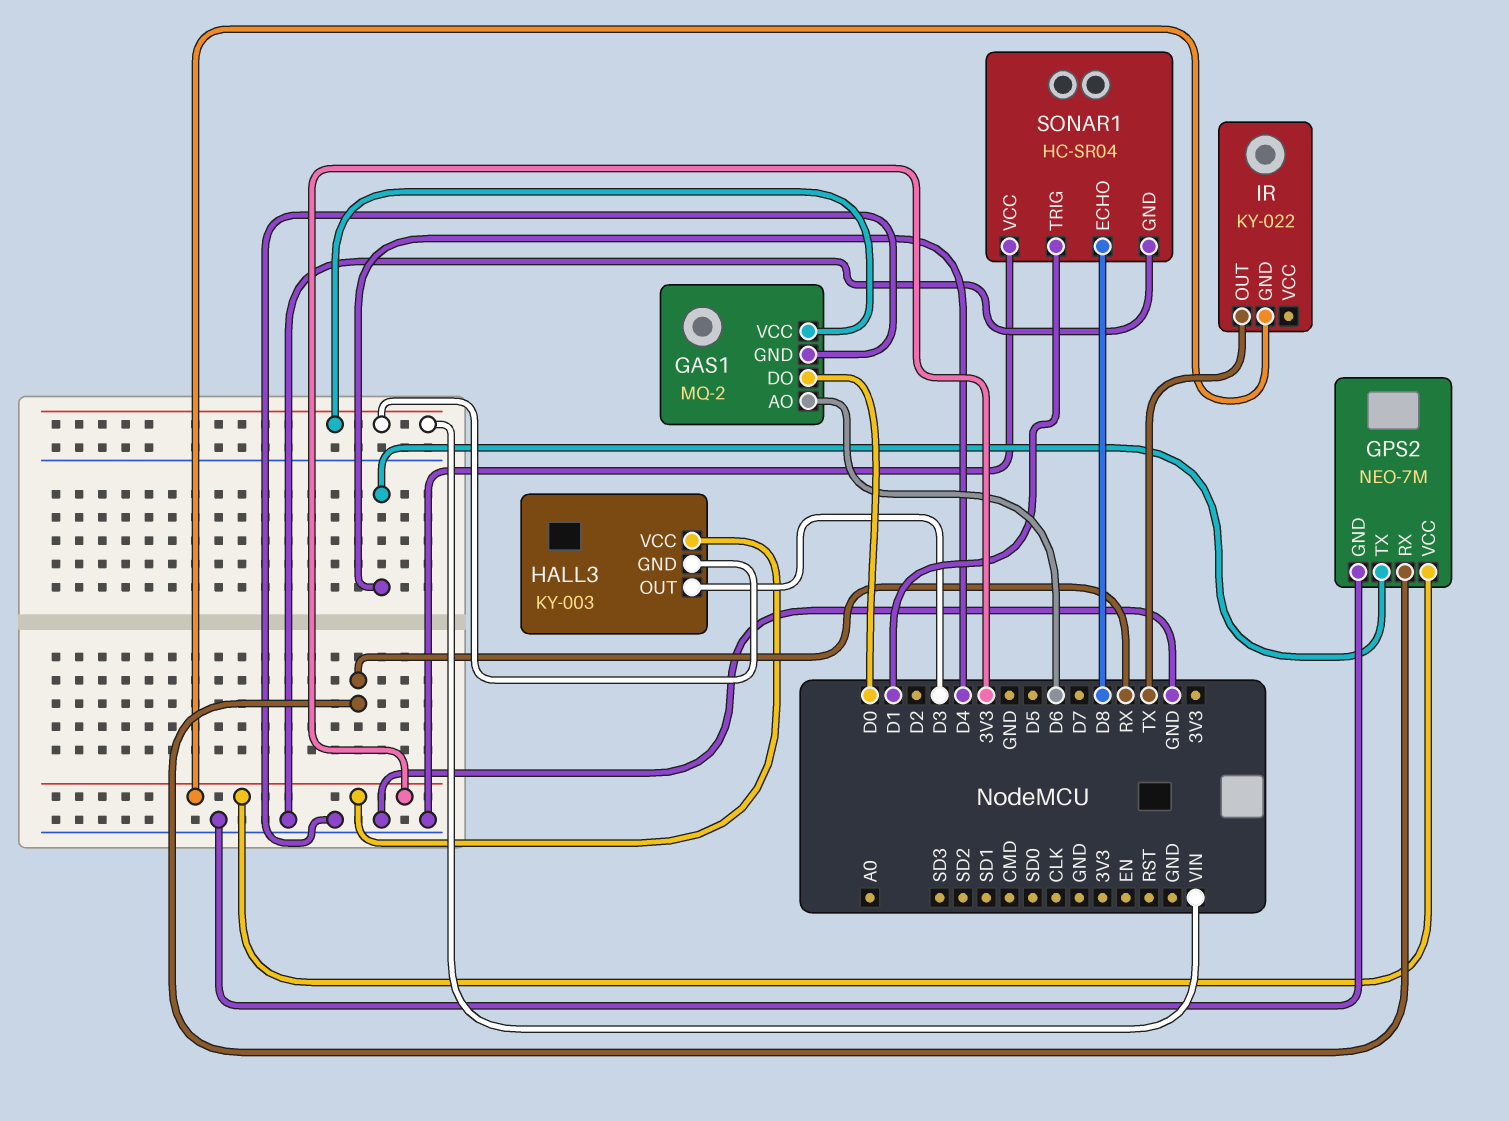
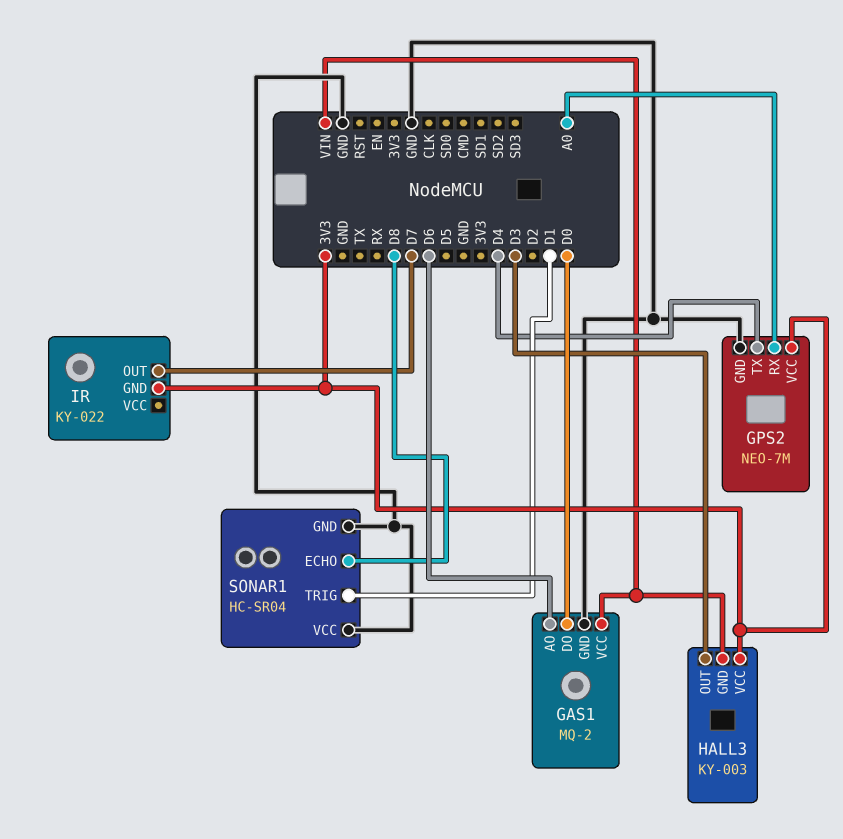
GPS2 pin RX: RX -> A0
IR pin OUT: TX -> D7

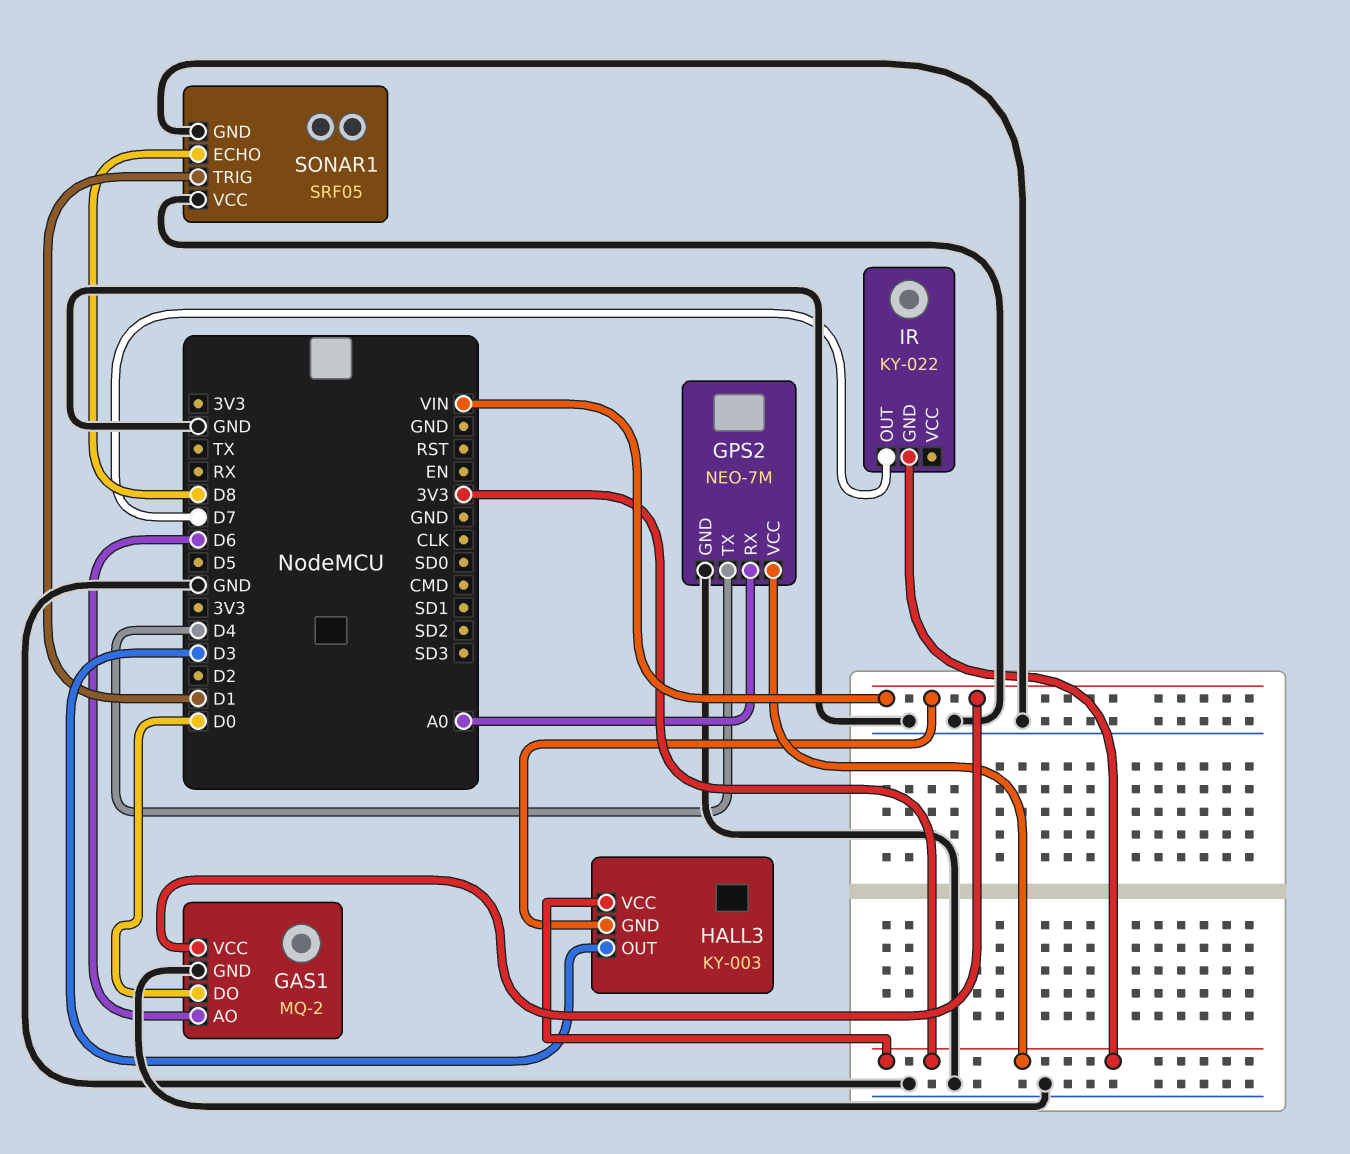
SONAR1: HC-SR04 -> SRF05

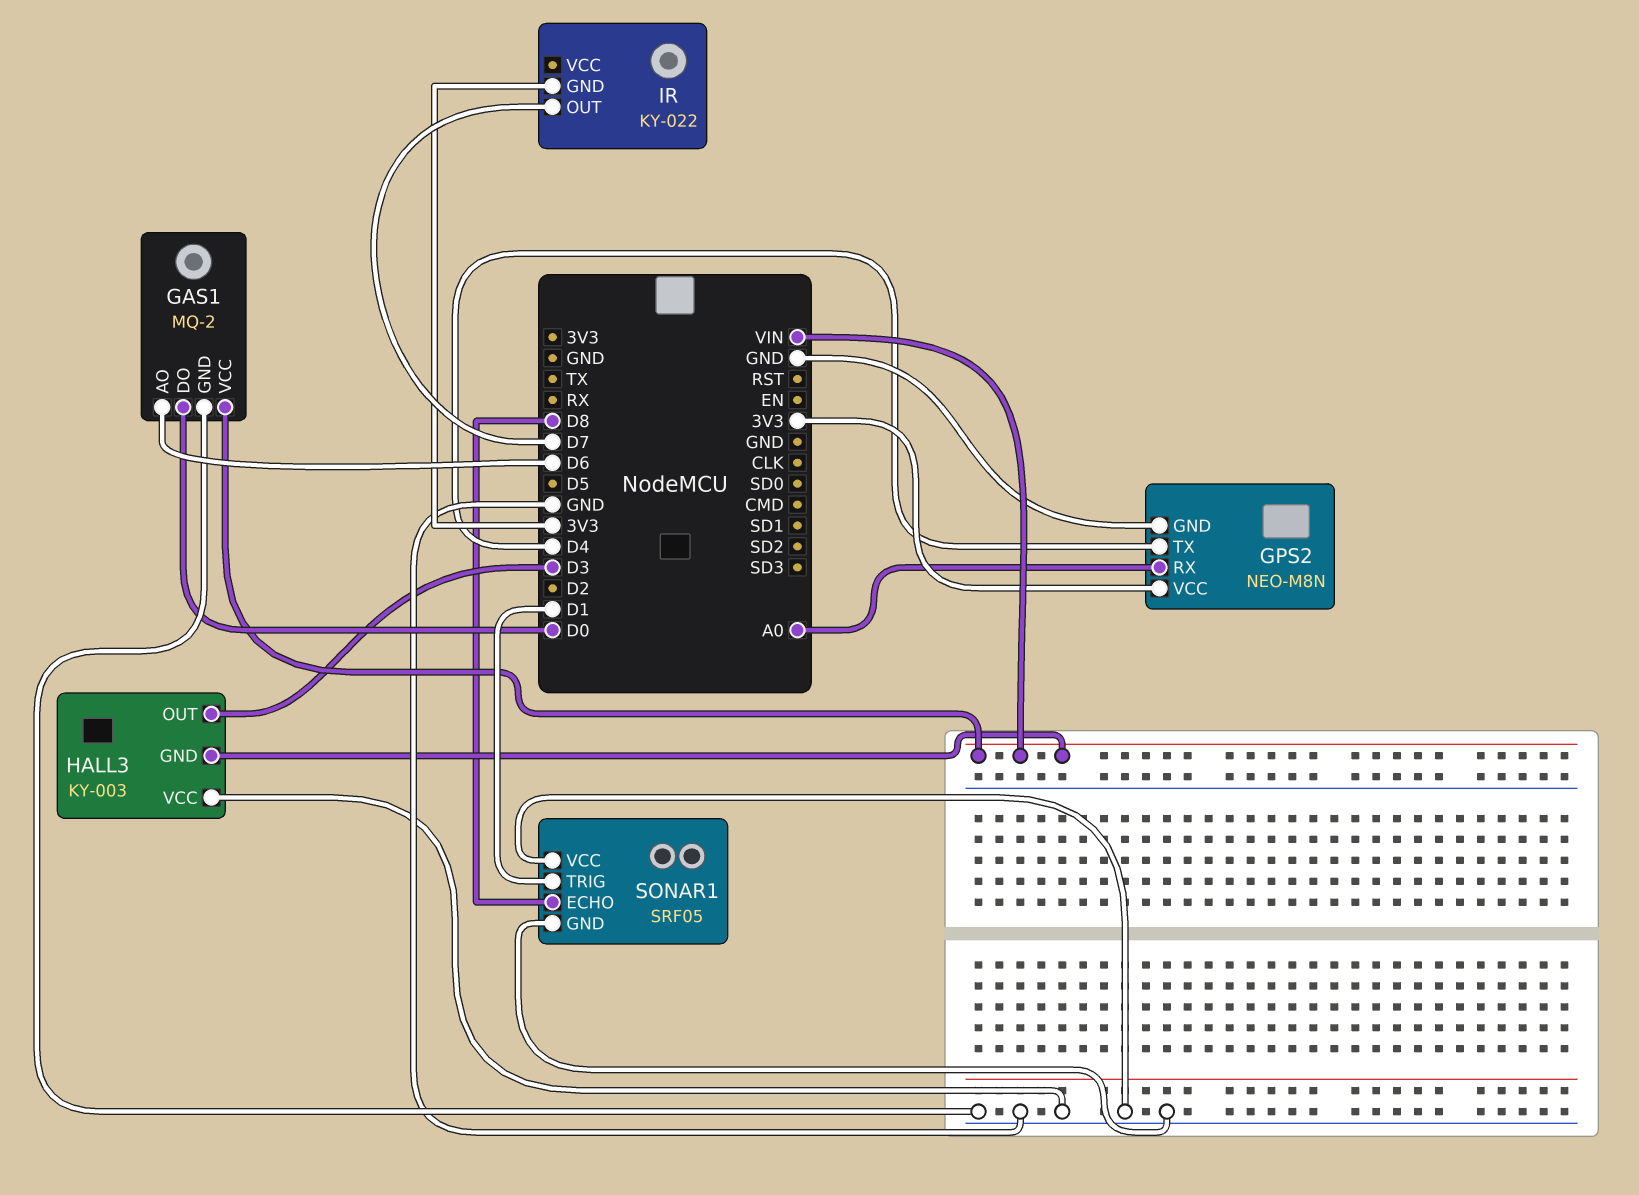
GPS2: NEO-7M -> NEO-M8N
HALL3 pin VCC: 3V3 -> GND

